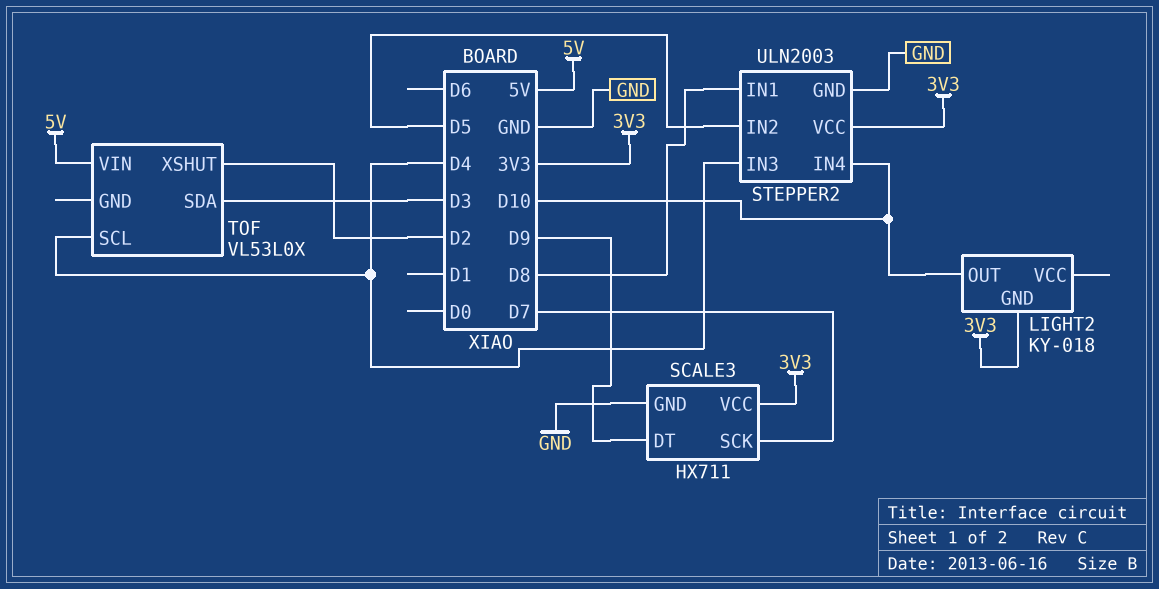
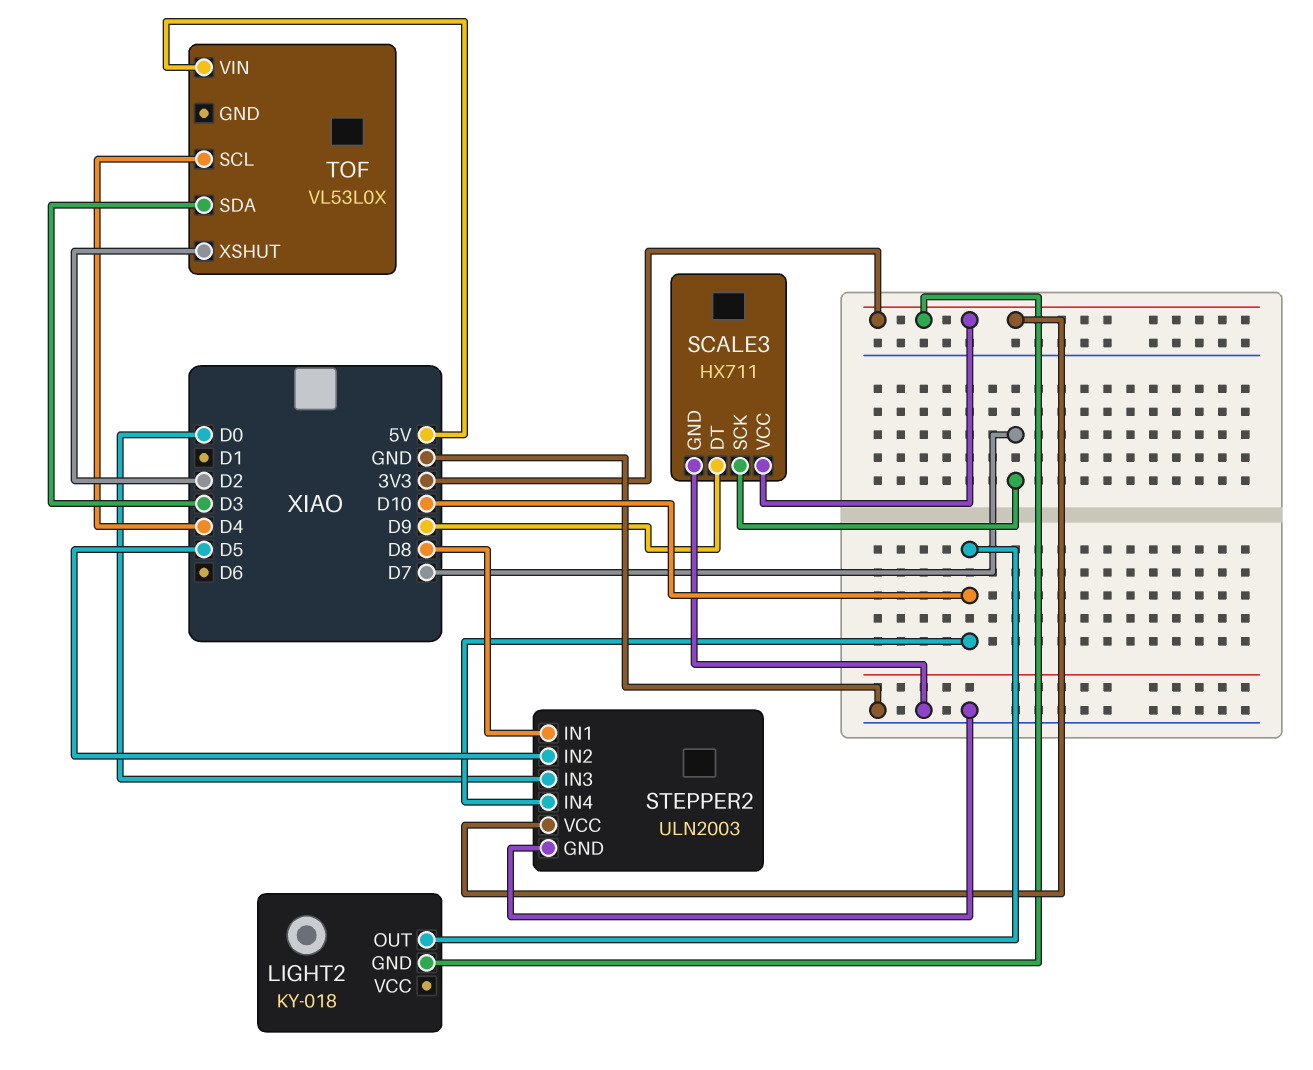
STEPPER2 pin IN3: D4 -> D0

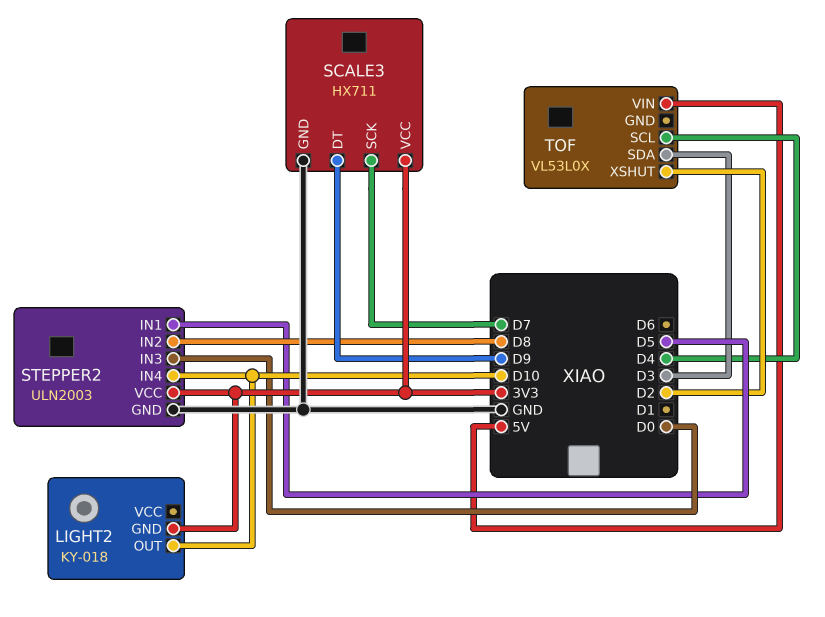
STEPPER2 pin IN1: D8 -> D5
STEPPER2 pin IN2: D5 -> D8

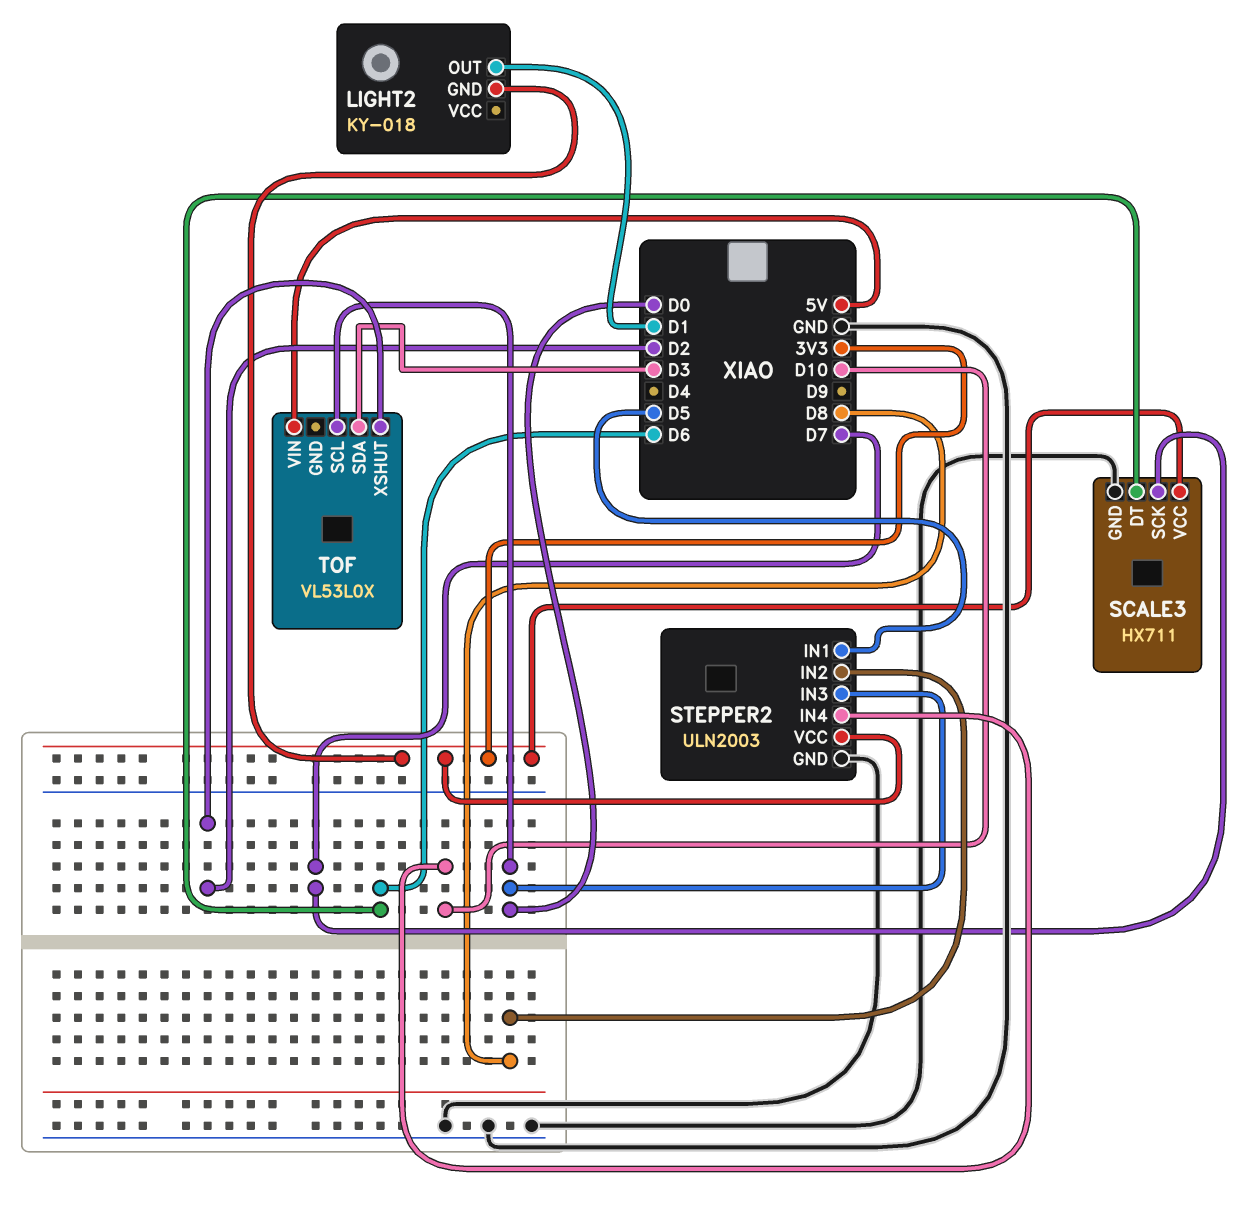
LIGHT2 pin OUT: D10 -> D1
SCALE3 pin DT: D9 -> D6
TOF pin SCL: D4 -> D0

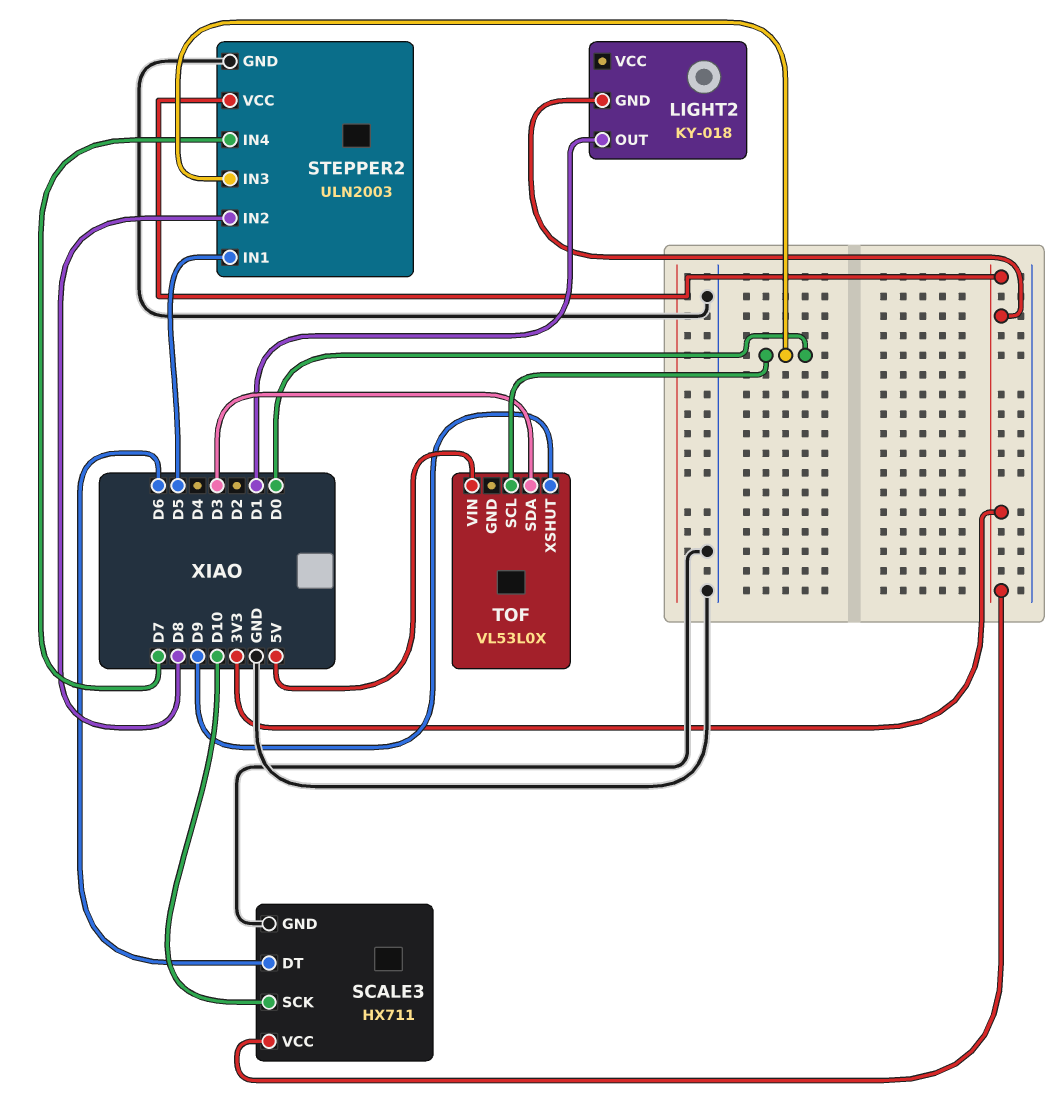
SCALE3 pin SCK: D7 -> D10
STEPPER2 pin IN4: D10 -> D7
TOF pin XSHUT: D2 -> D9

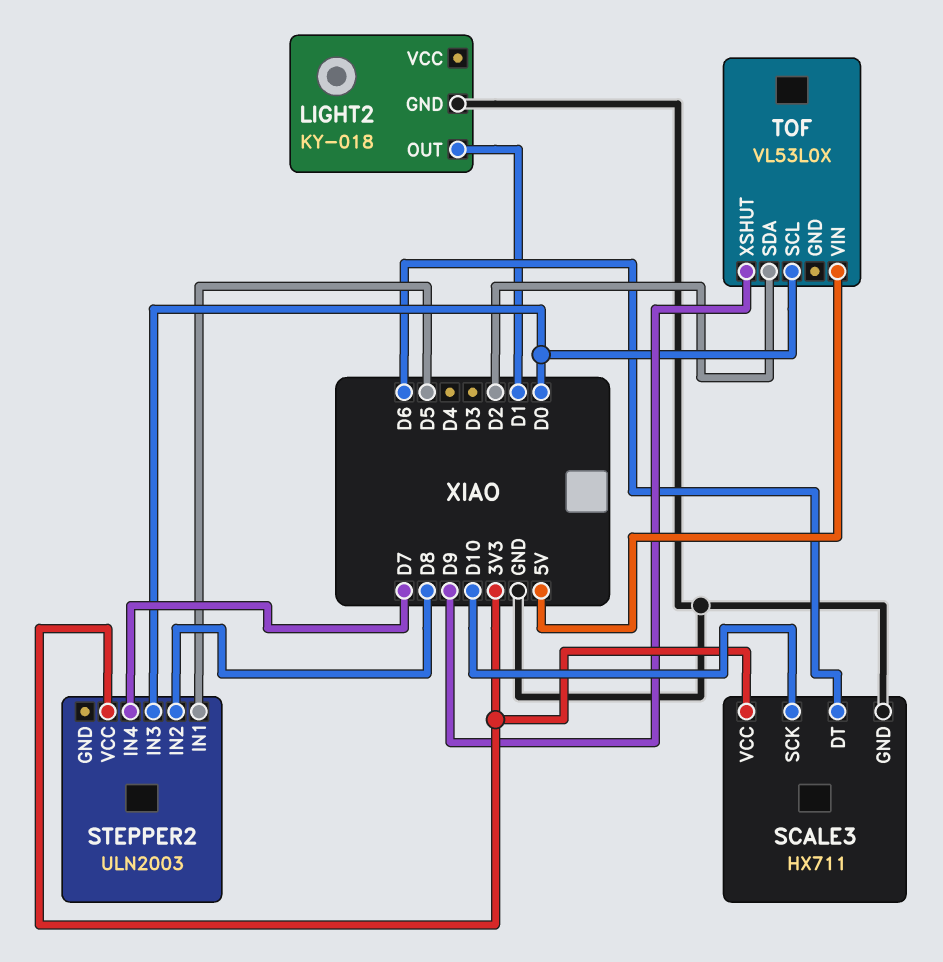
LIGHT2 pin GND: 3V3 -> GND
STEPPER2 pin GND: GND -> none
TOF pin SDA: D3 -> D2

